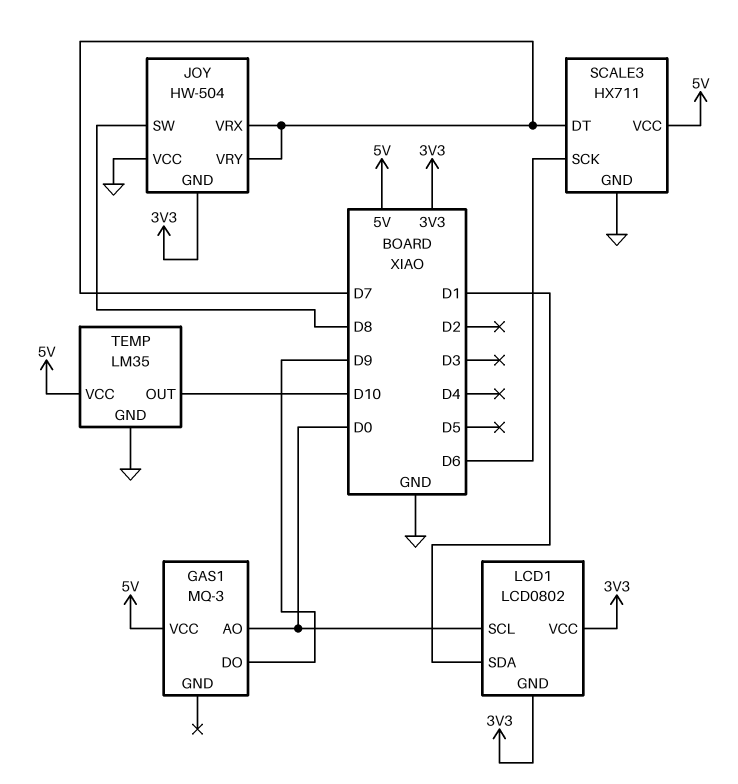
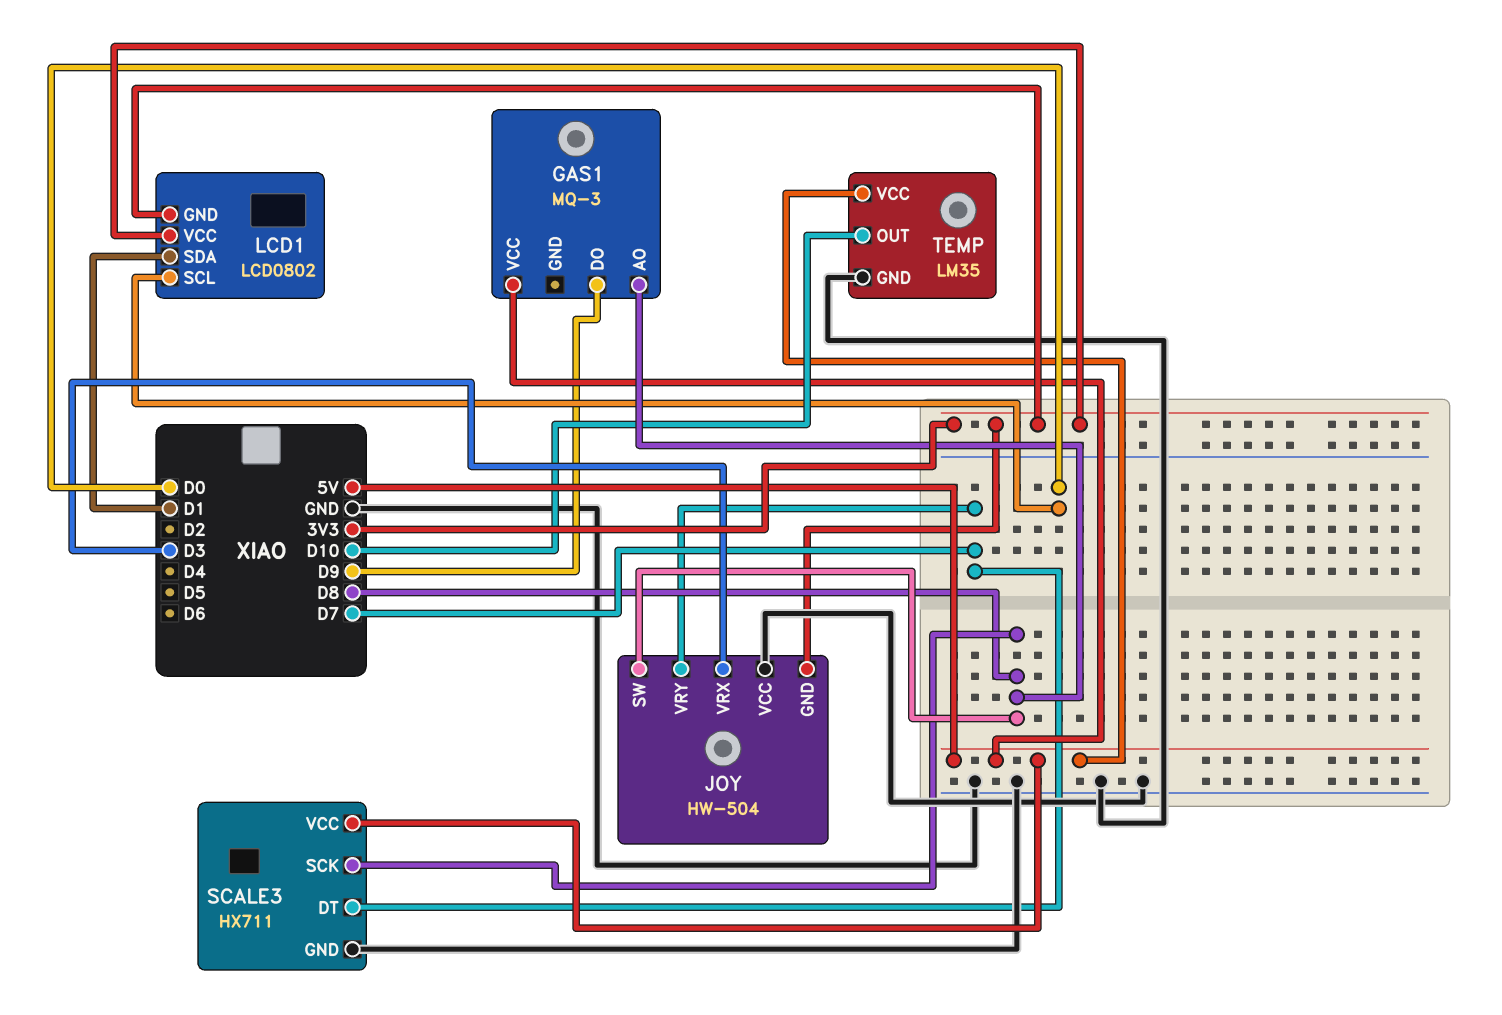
GAS1 pin AO: D0 -> D8
JOY pin VRX: D7 -> D3
SCALE3 pin SCK: D6 -> D8

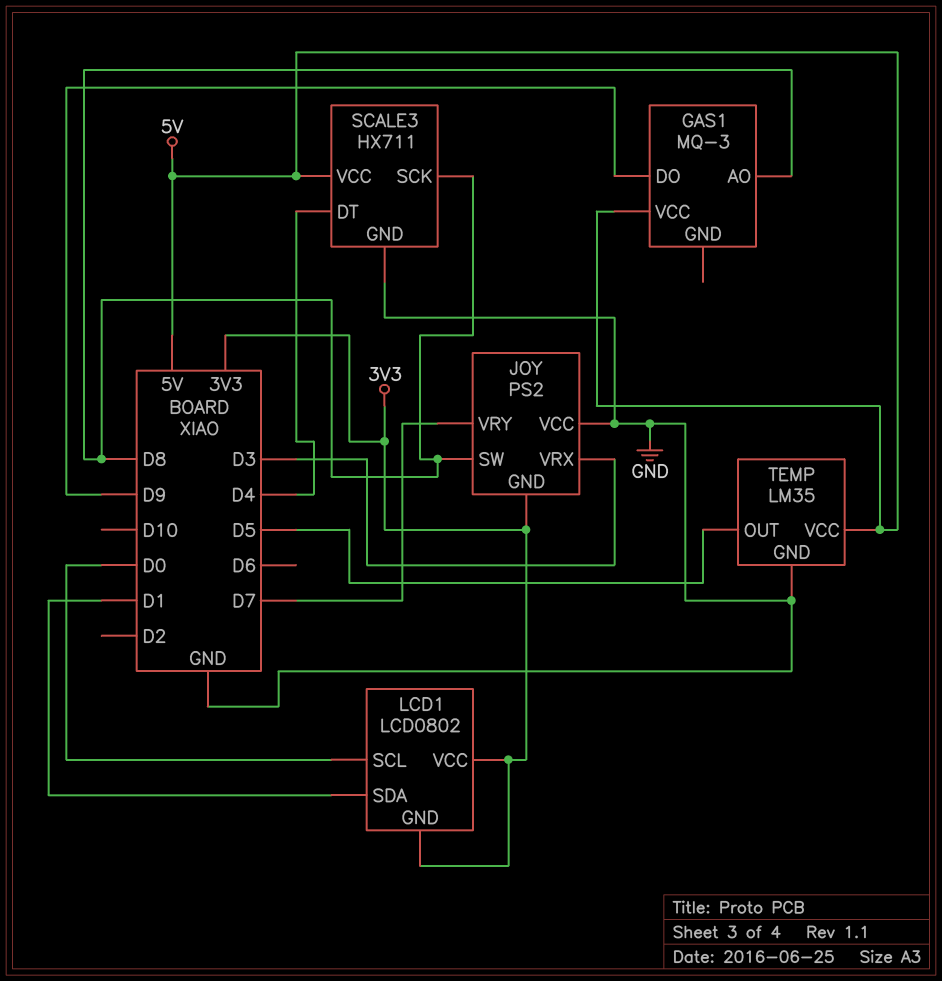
JOY: HW-504 -> PS2
SCALE3 pin DT: D7 -> D4
TEMP pin OUT: D10 -> D5

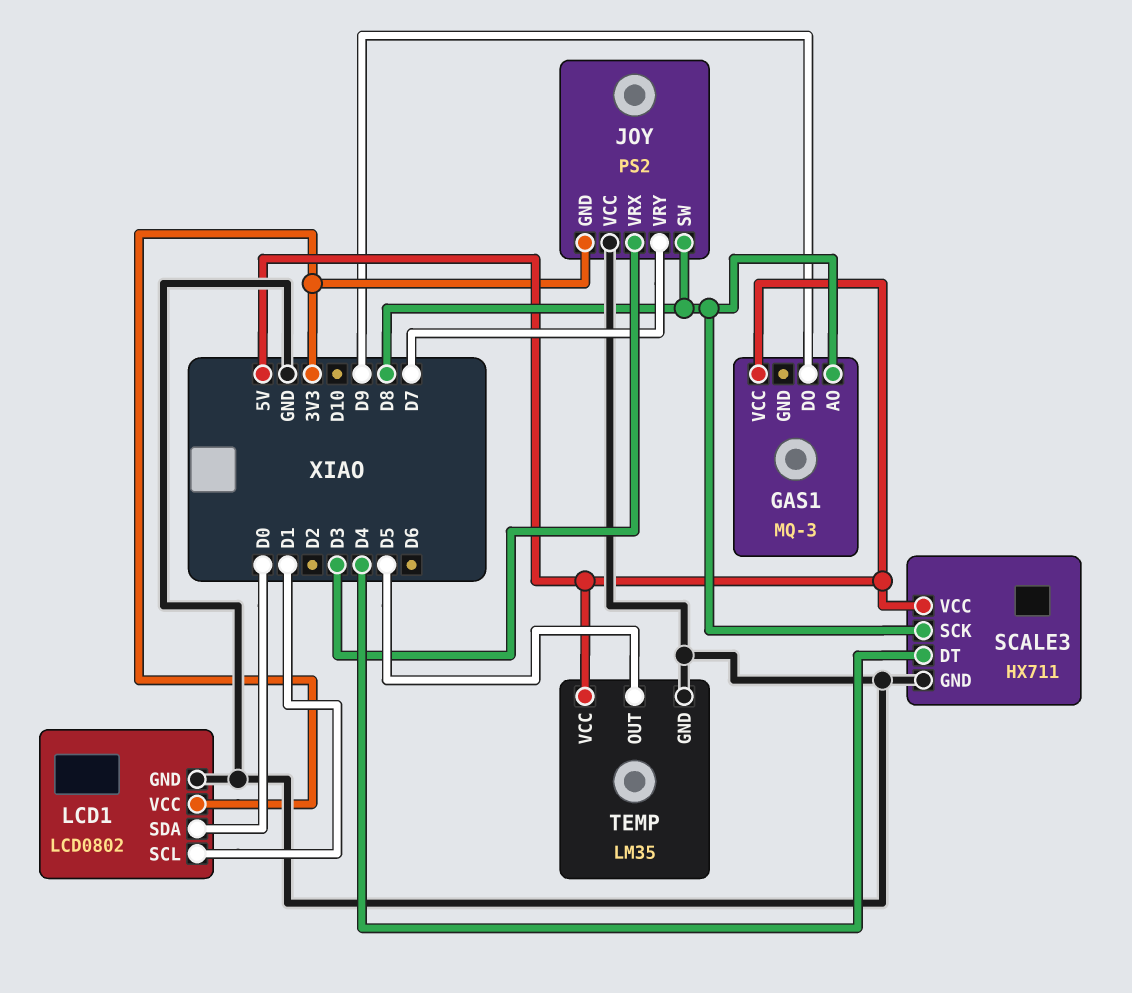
LCD1 pin GND: 3V3 -> GND
LCD1 pin SCL: D0 -> D1
LCD1 pin SDA: D1 -> D0

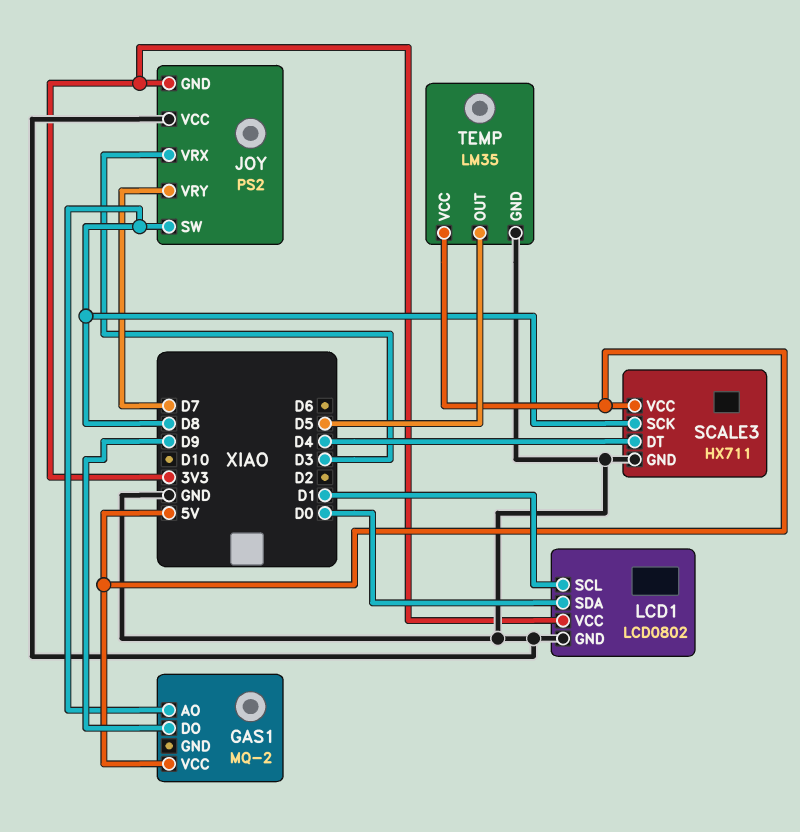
GAS1: MQ-3 -> MQ-2

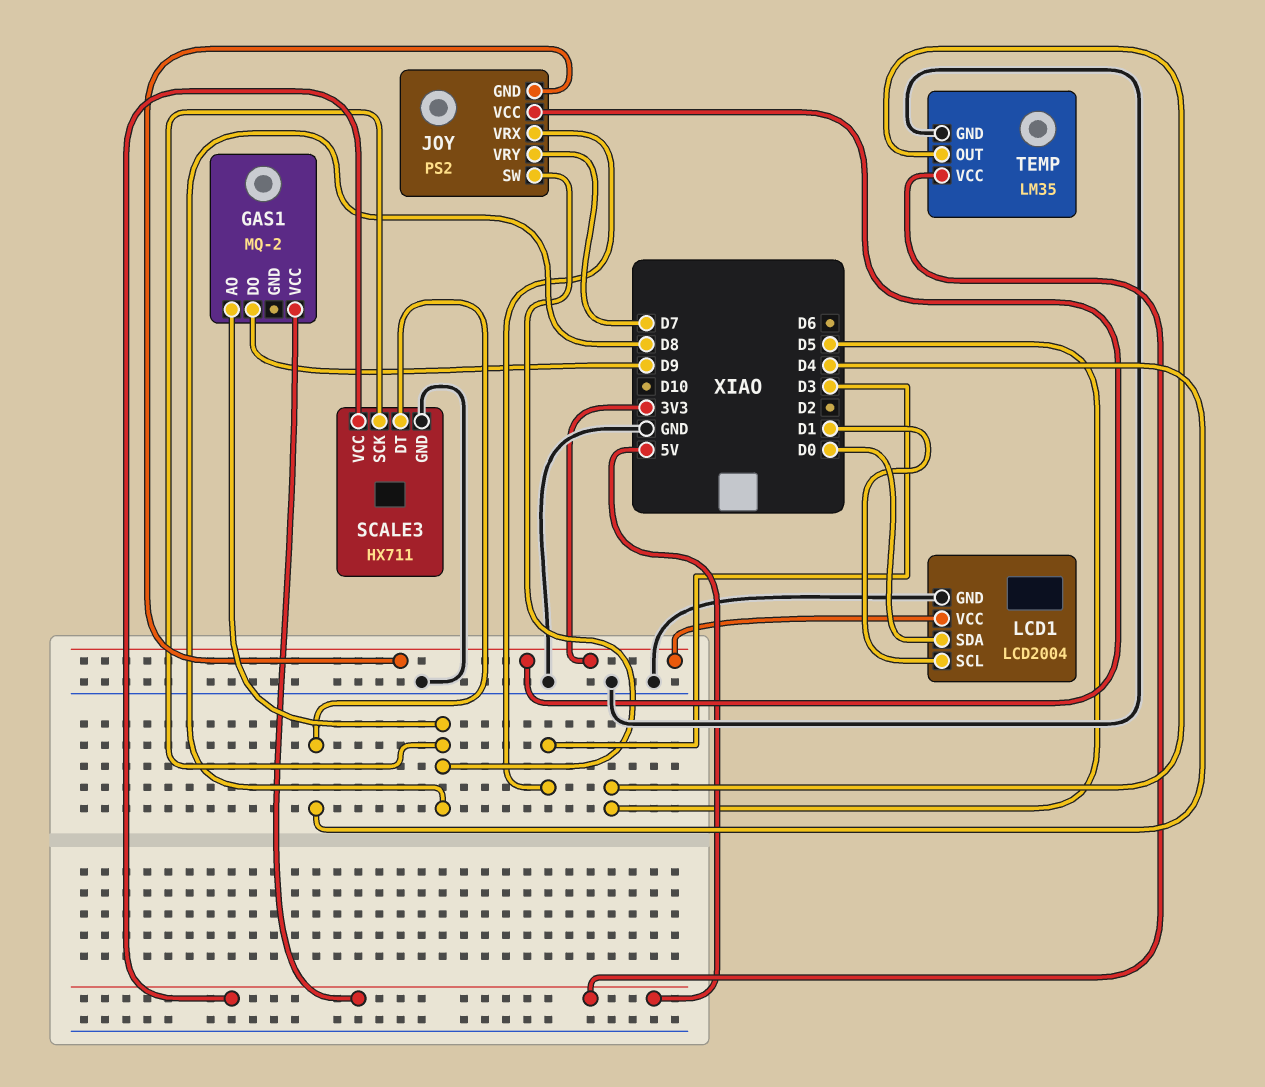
JOY pin VCC: GND -> 3V3
LCD1: LCD0802 -> LCD2004

